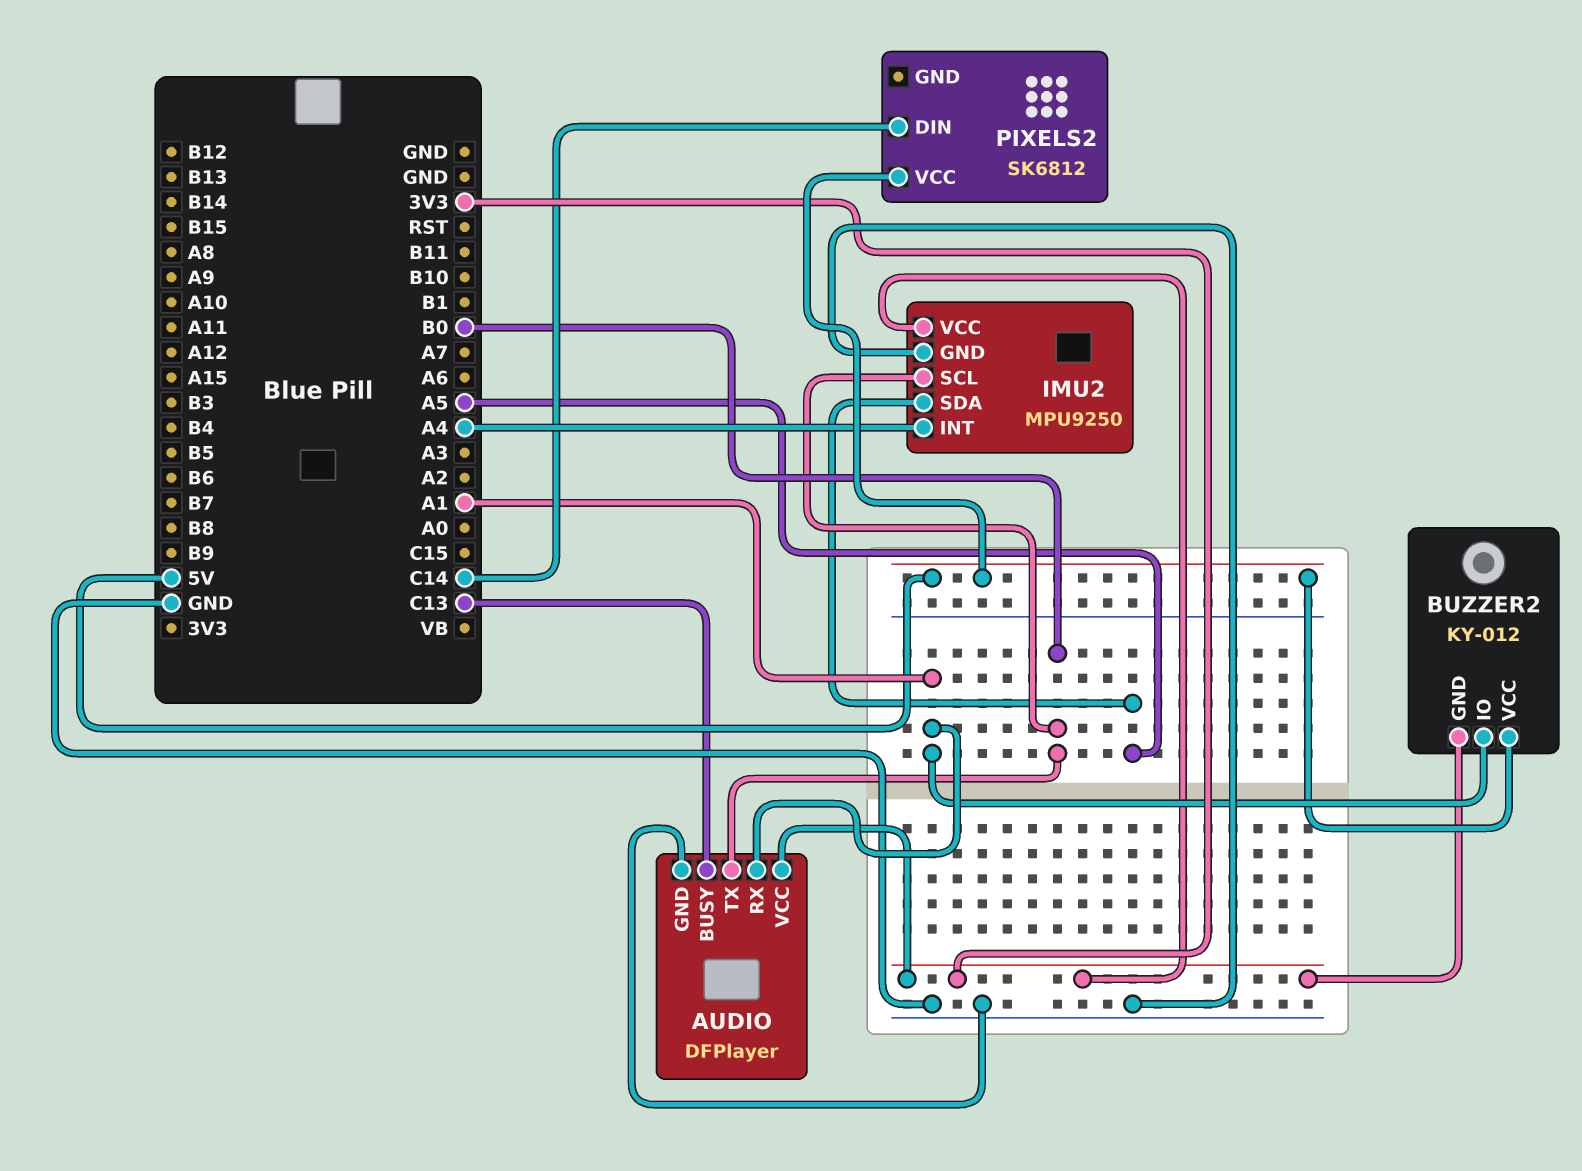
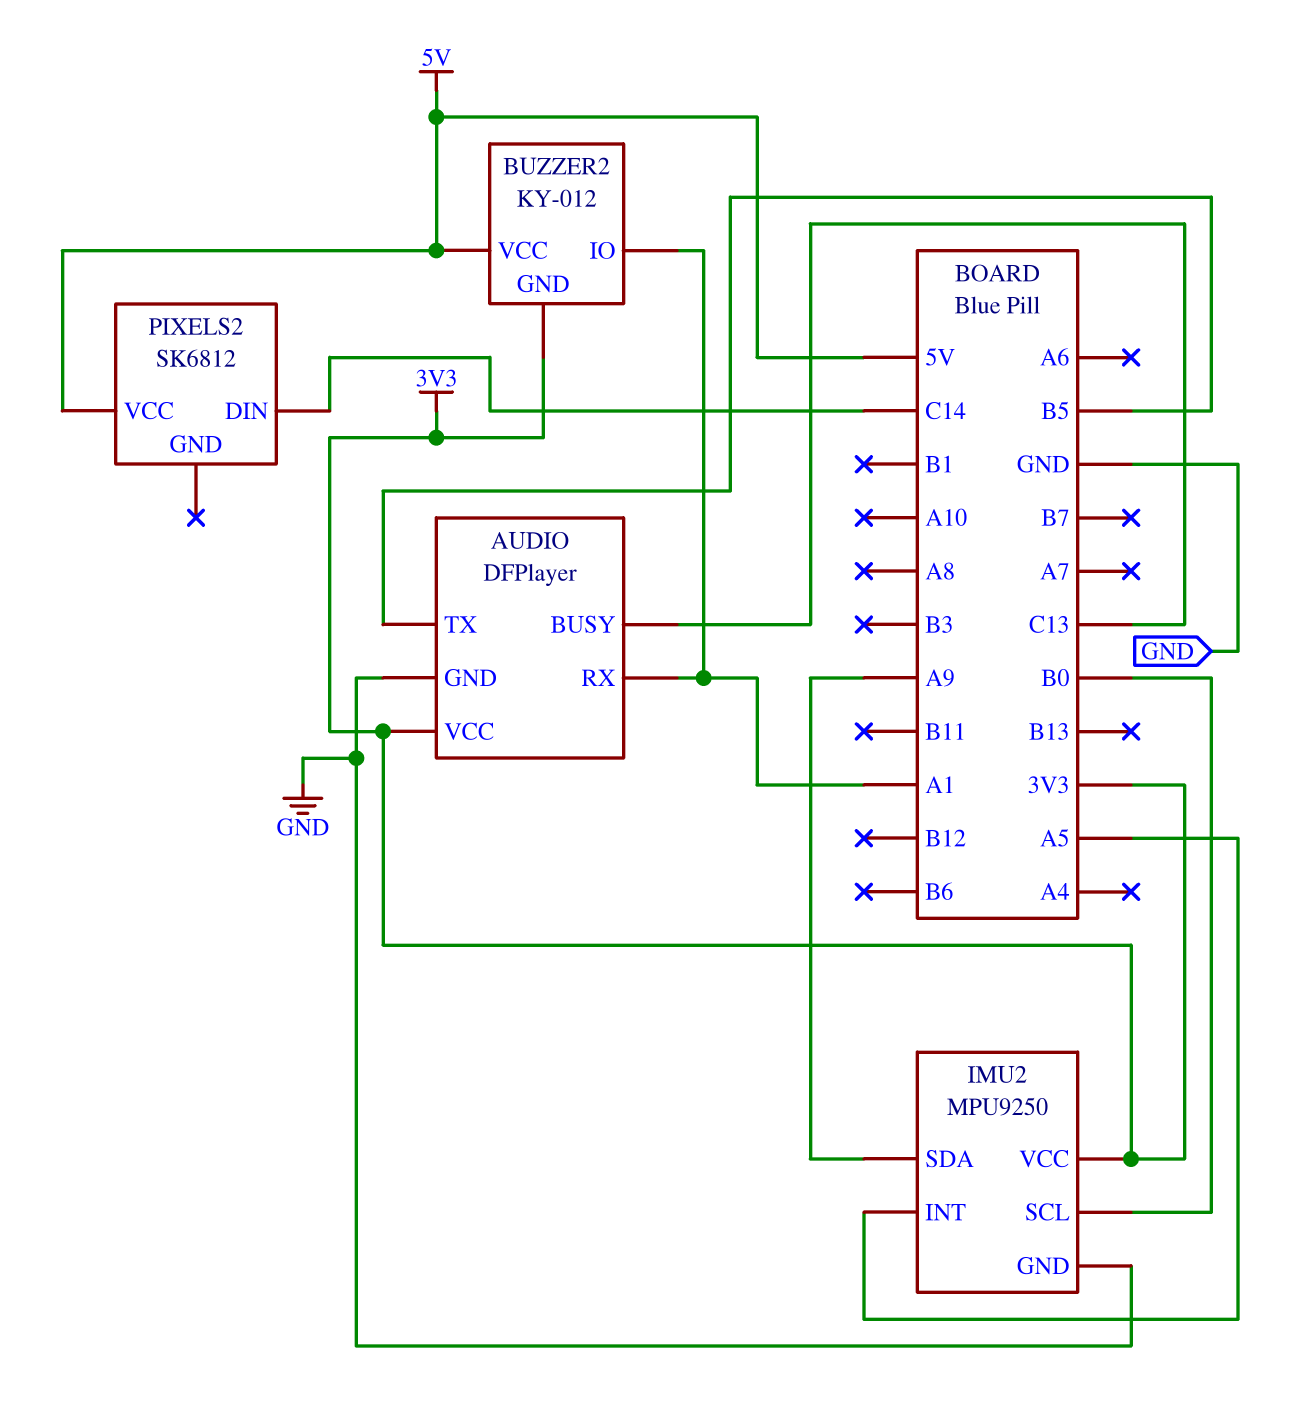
AUDIO pin TX: B0 -> B5
IMU2 pin INT: A4 -> A5
IMU2 pin SDA: A5 -> A9

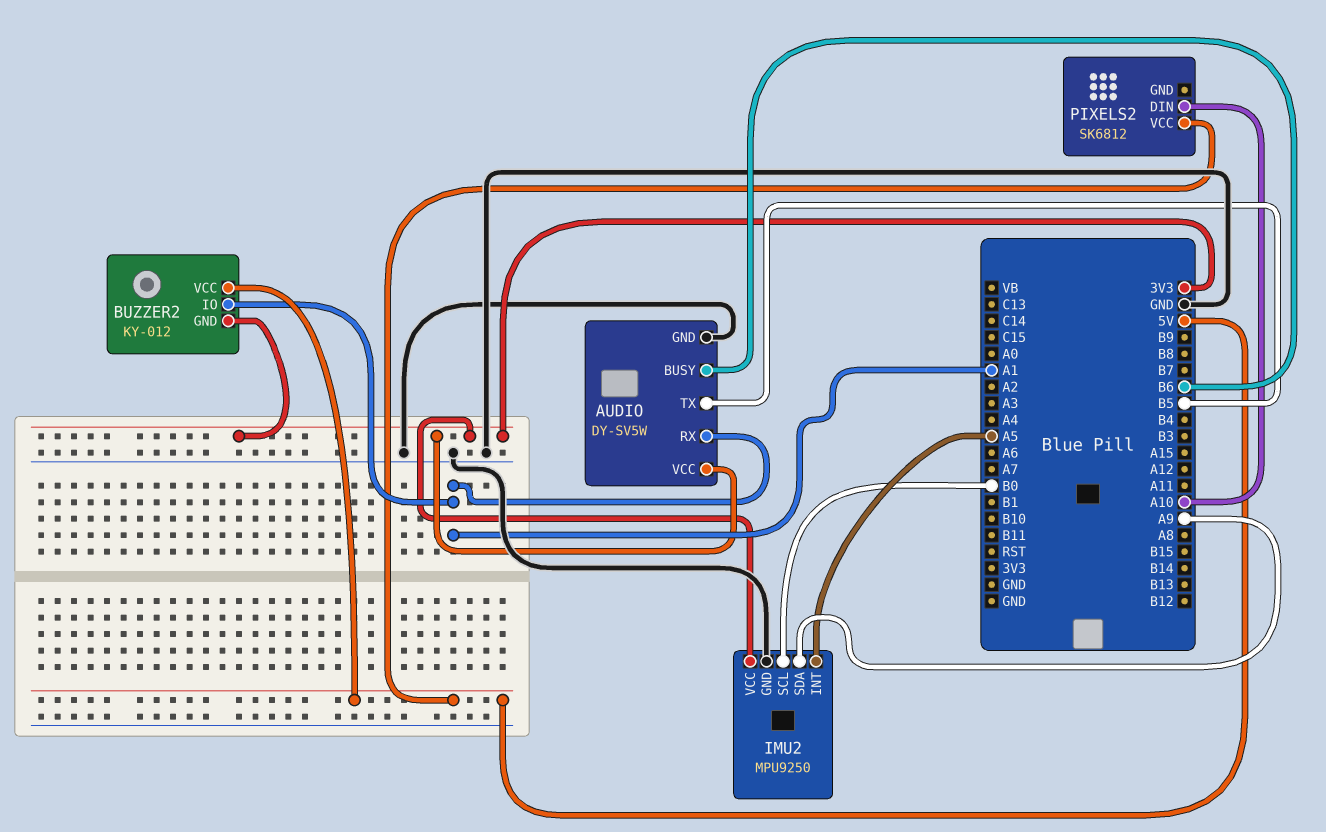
AUDIO: DFPlayer -> DY-SV5W
AUDIO pin BUSY: C13 -> B6
PIXELS2 pin DIN: C14 -> A10

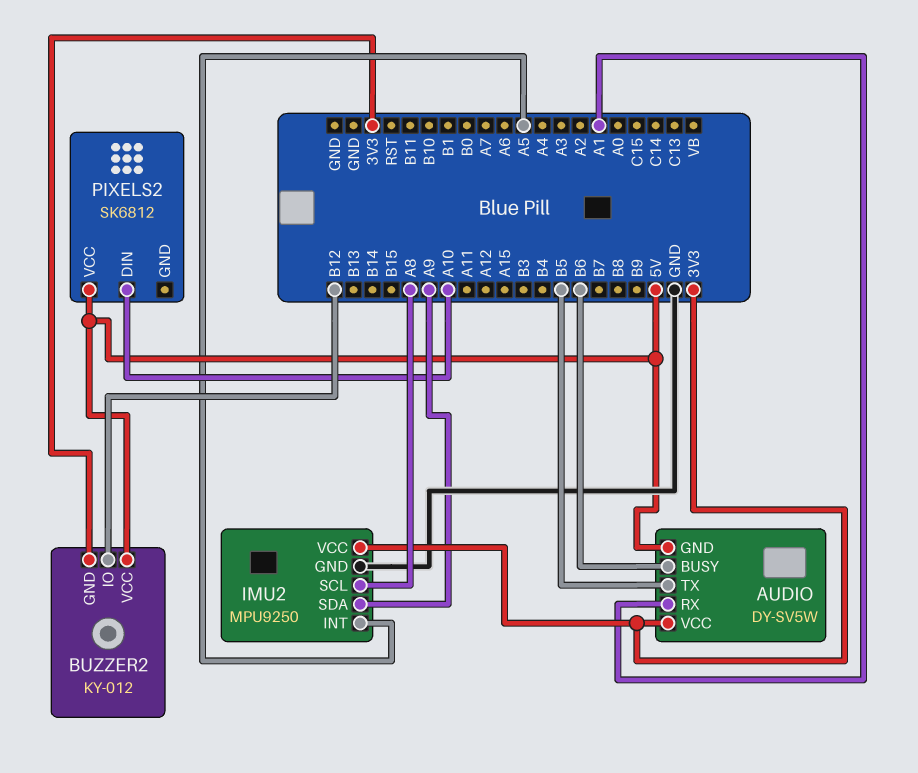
AUDIO pin GND: GND -> 5V
BUZZER2 pin IO: A1 -> B12
IMU2 pin SCL: B0 -> A8

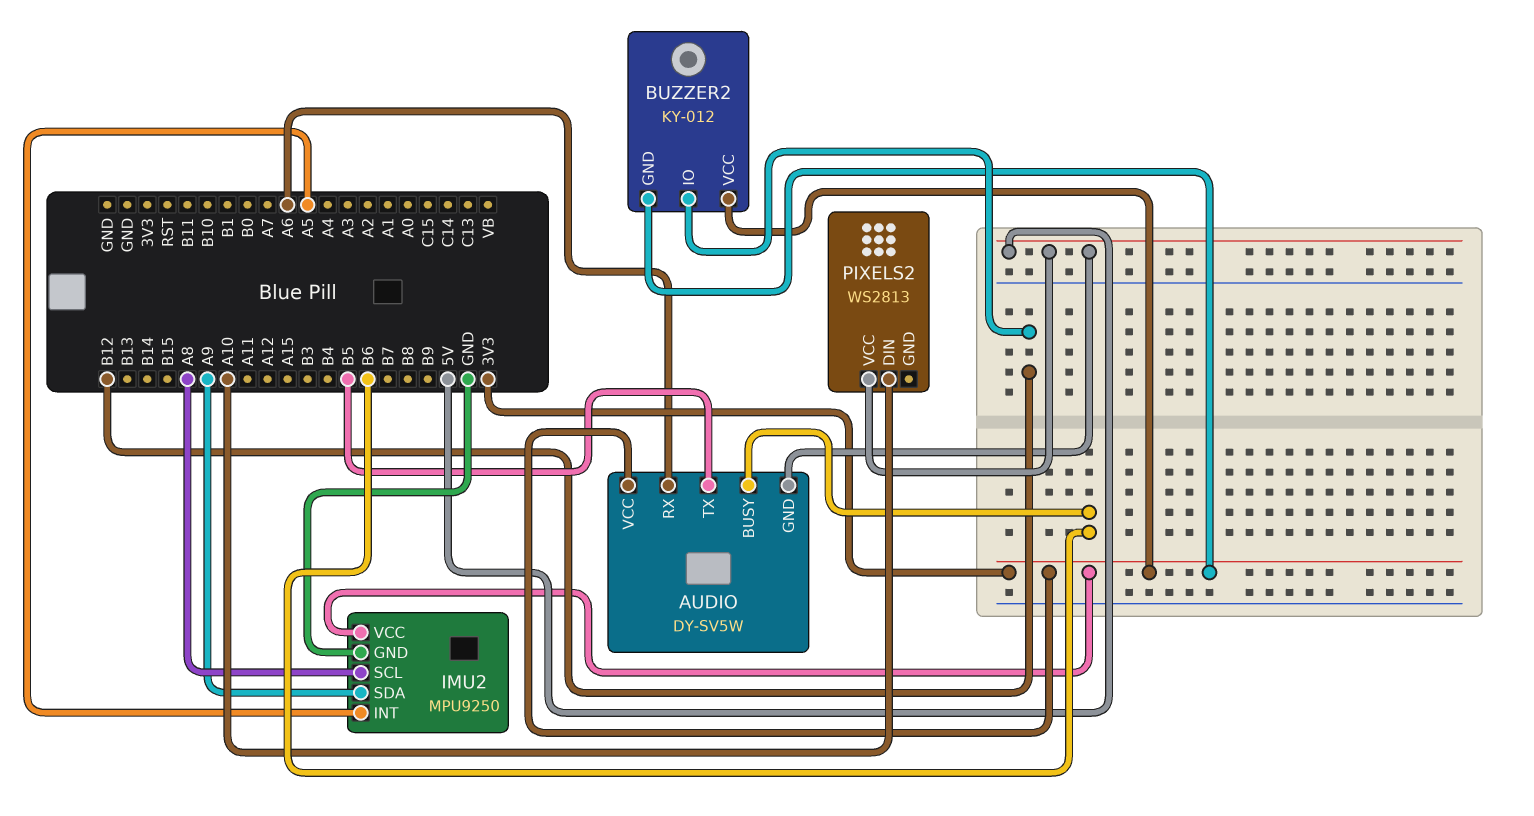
AUDIO pin RX: A1 -> A6
BUZZER2 pin VCC: 5V -> 3V3
PIXELS2: SK6812 -> WS2813

